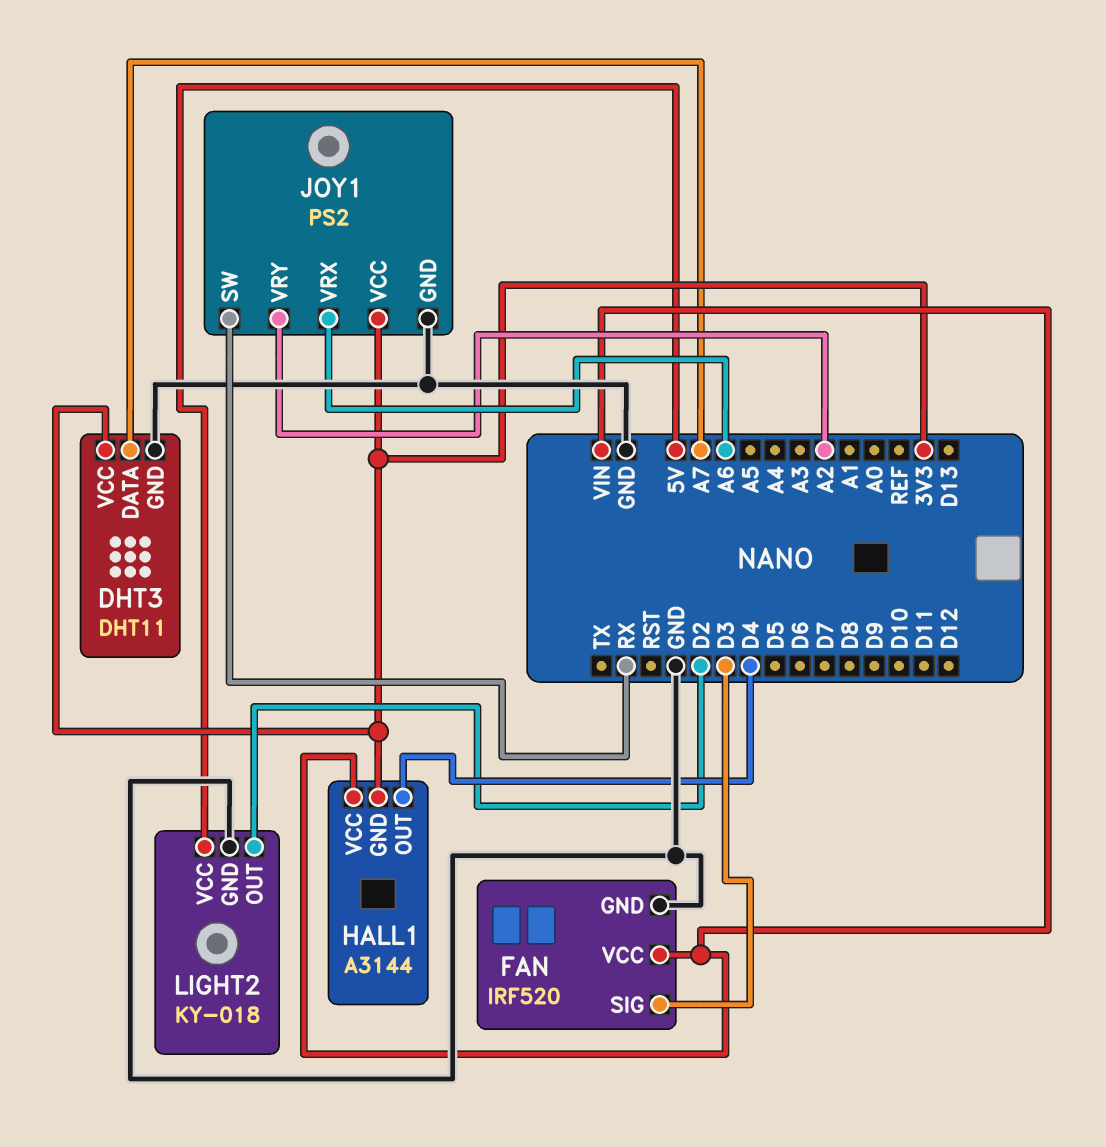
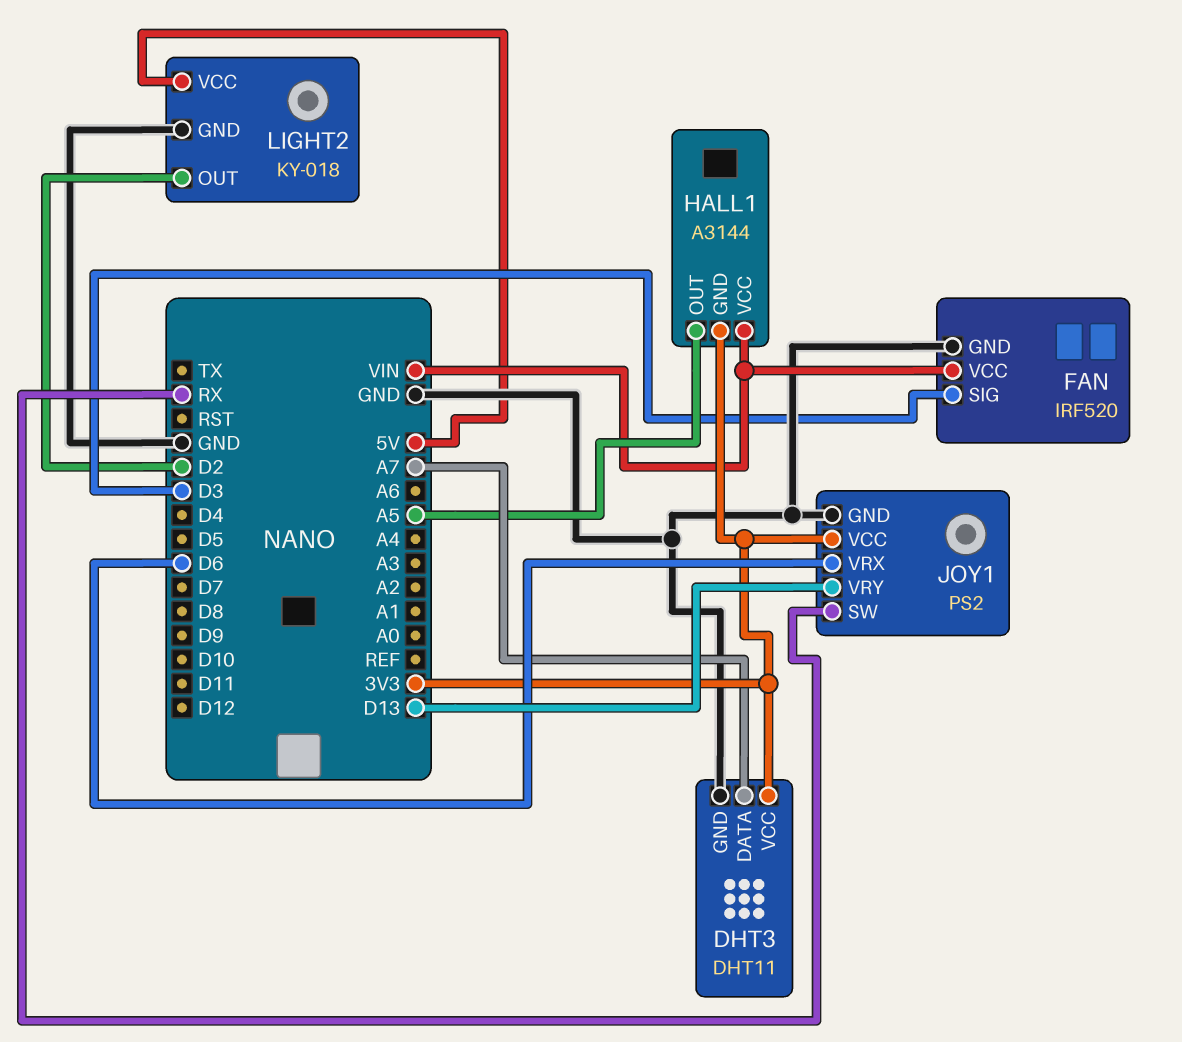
HALL1 pin OUT: D4 -> A5
JOY1 pin VRX: A6 -> D6
JOY1 pin VRY: A2 -> D13

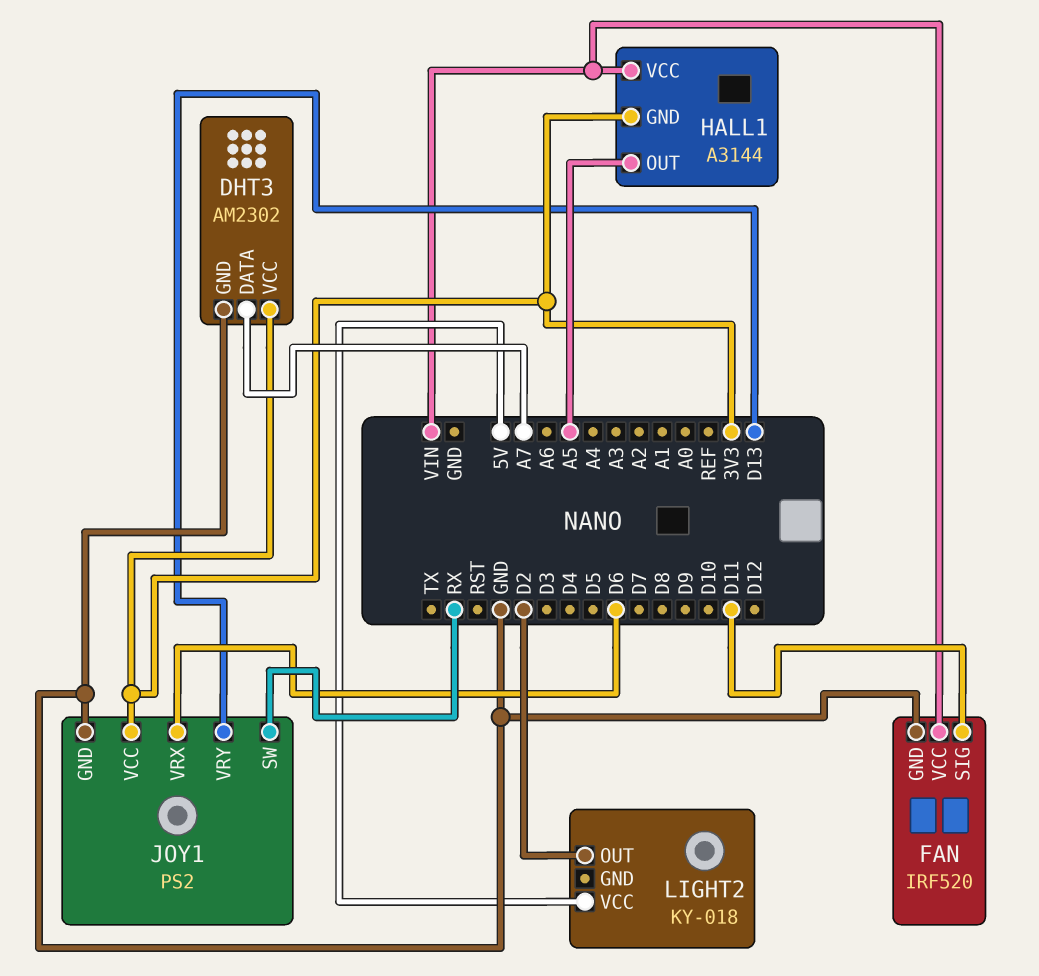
DHT3: DHT11 -> AM2302
FAN pin SIG: D3 -> D11
LIGHT2 pin GND: GND -> none

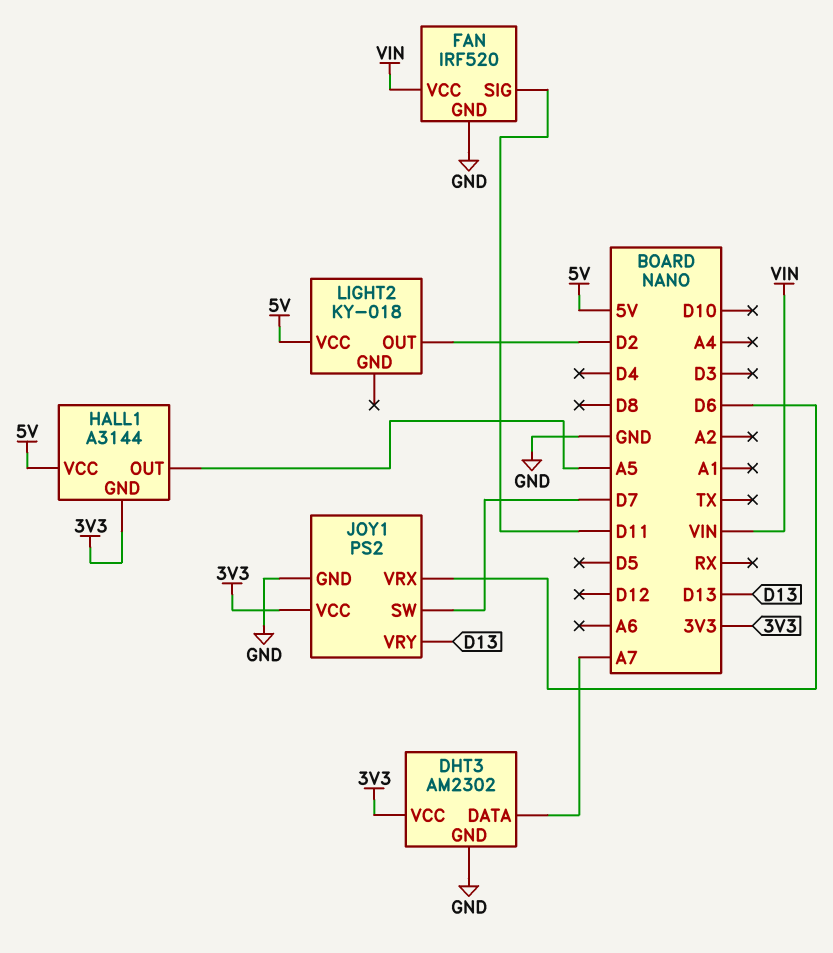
HALL1 pin VCC: VIN -> 5V
JOY1 pin SW: RX -> D7

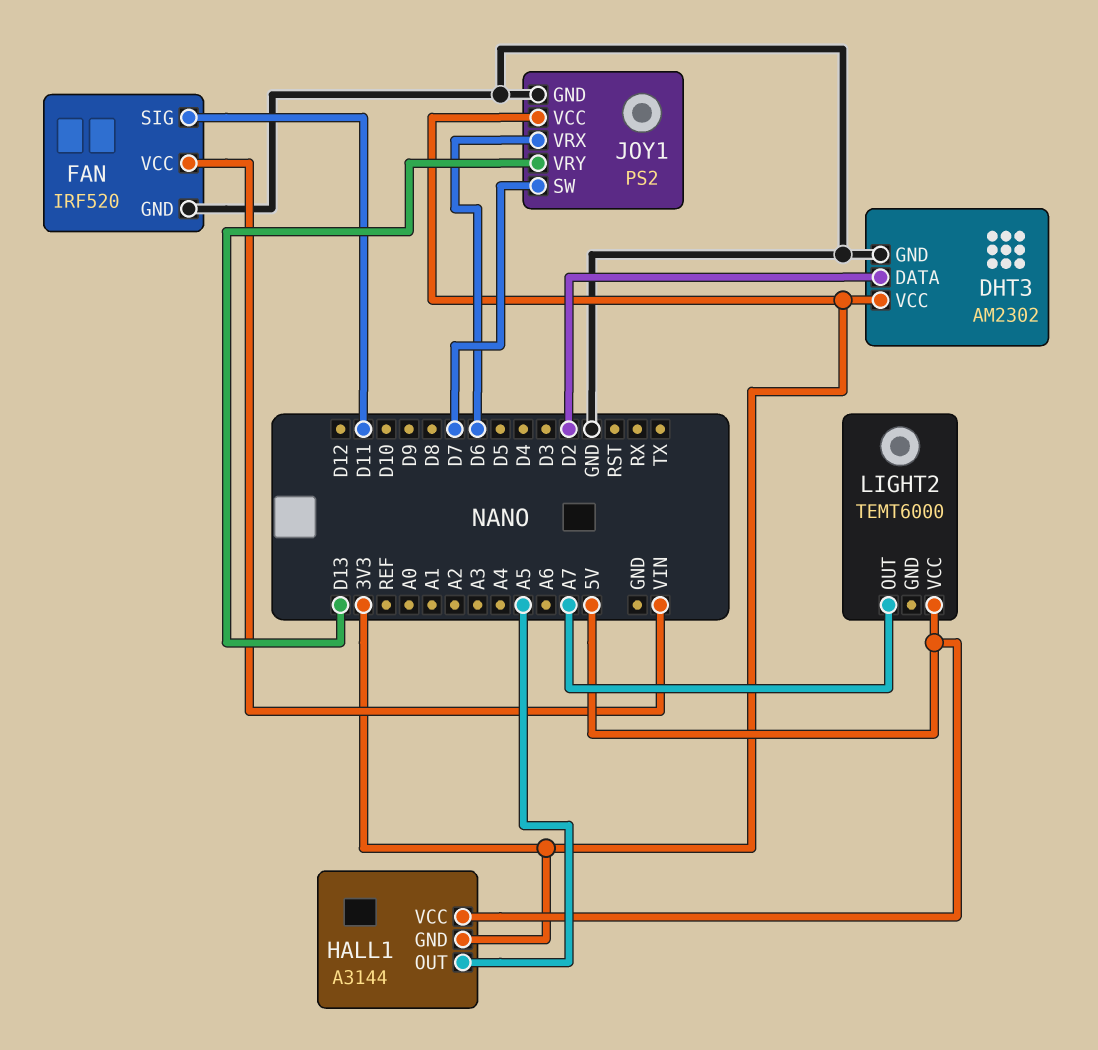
DHT3 pin DATA: A7 -> D2
LIGHT2: KY-018 -> TEMT6000
LIGHT2 pin OUT: D2 -> A7

